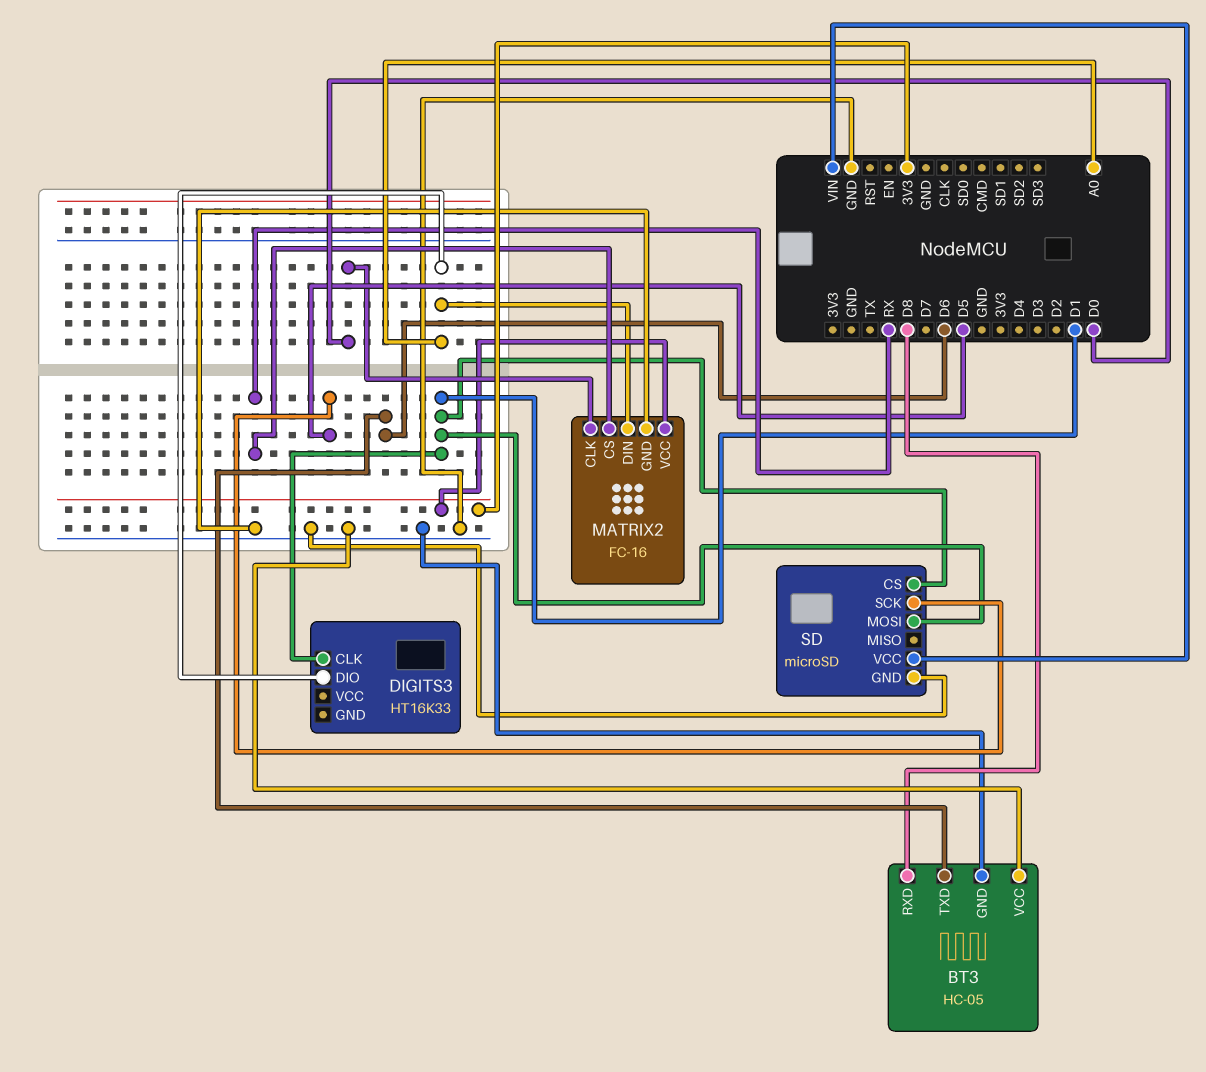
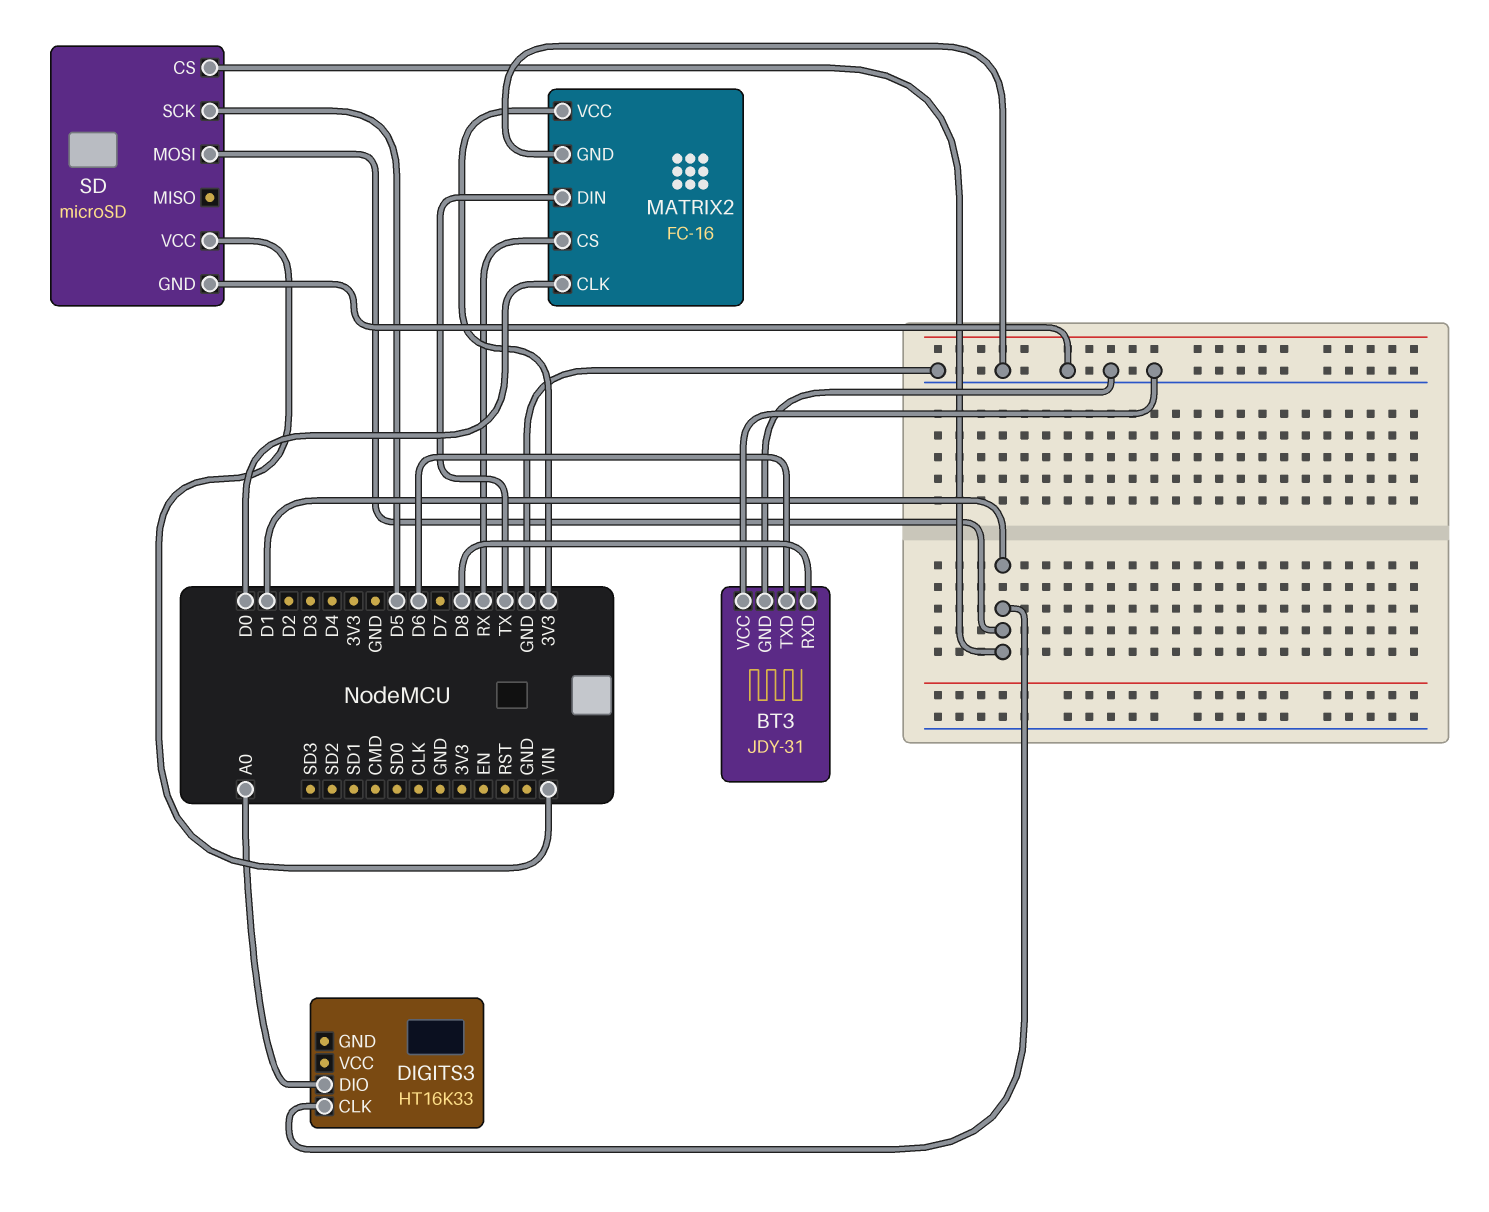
BT3: HC-05 -> JDY-31
MATRIX2 pin DIN: A0 -> TX

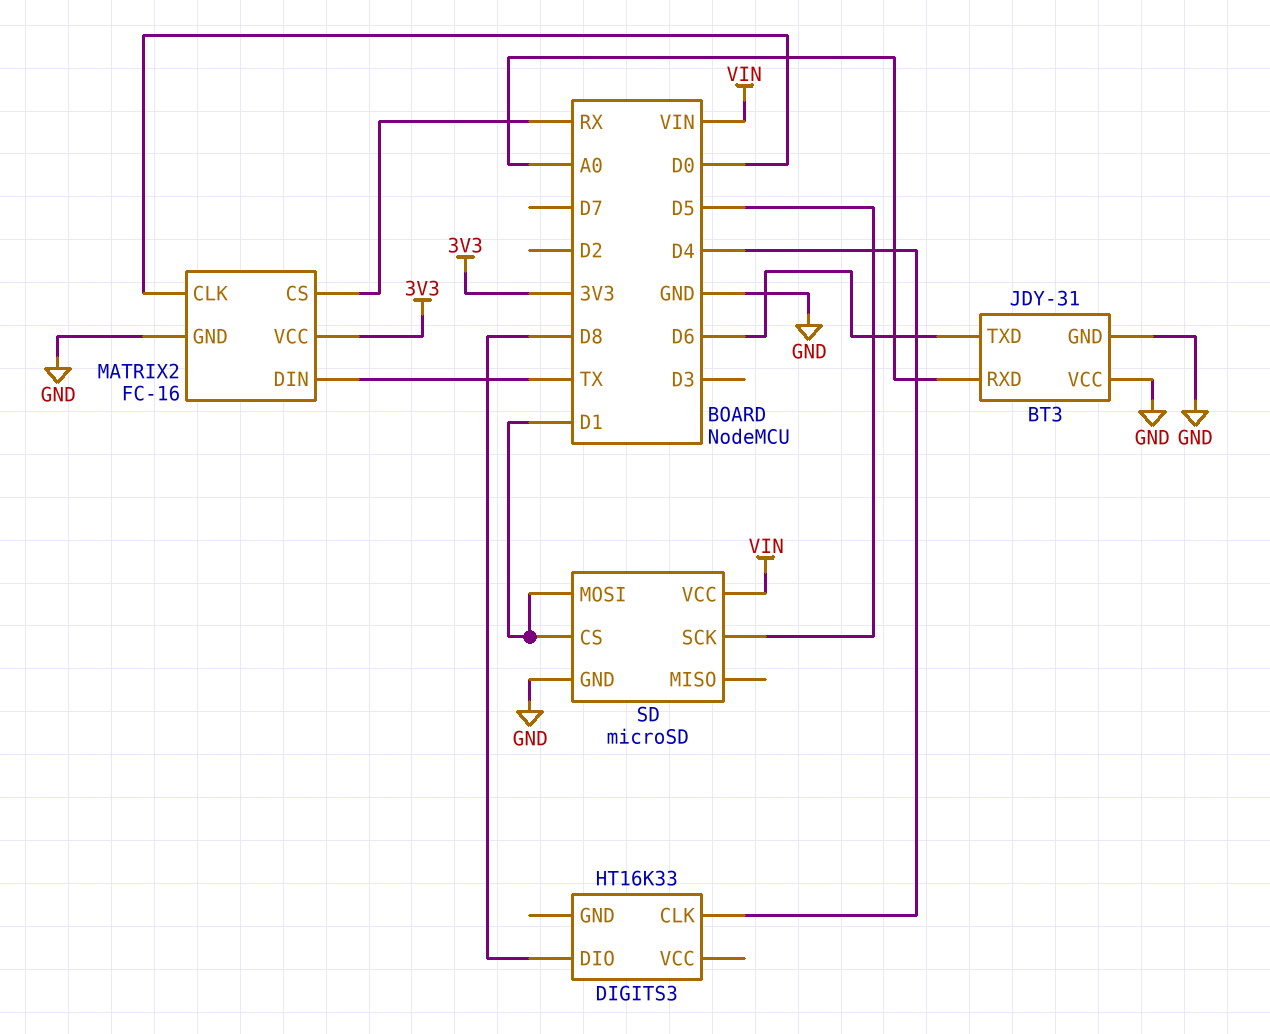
BT3 pin RXD: D8 -> A0
DIGITS3 pin CLK: D1 -> D4
DIGITS3 pin DIO: A0 -> D8

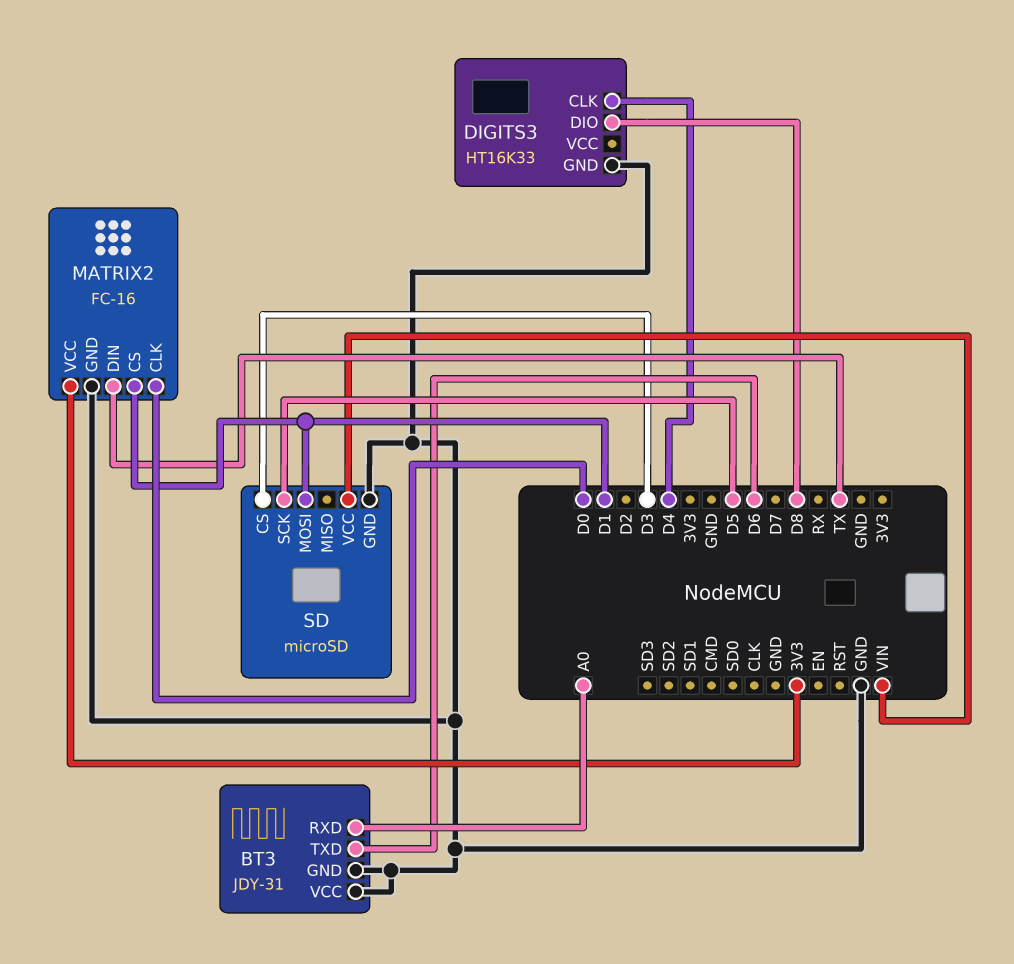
DIGITS3 pin GND: none -> GND
MATRIX2 pin CS: RX -> D1
SD pin CS: D1 -> D3

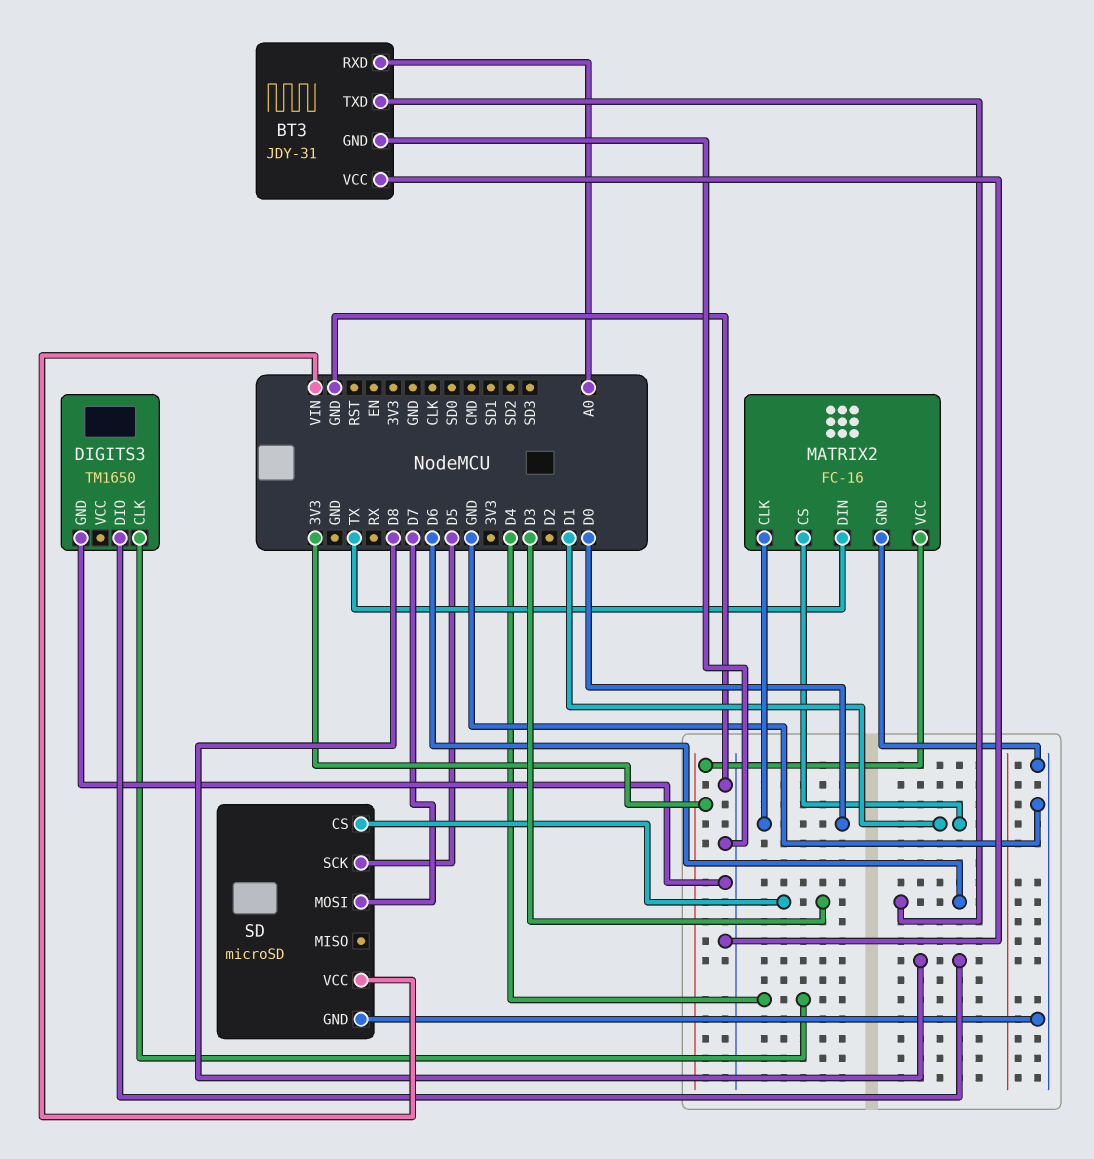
DIGITS3: HT16K33 -> TM1650
SD pin MOSI: D1 -> D7

